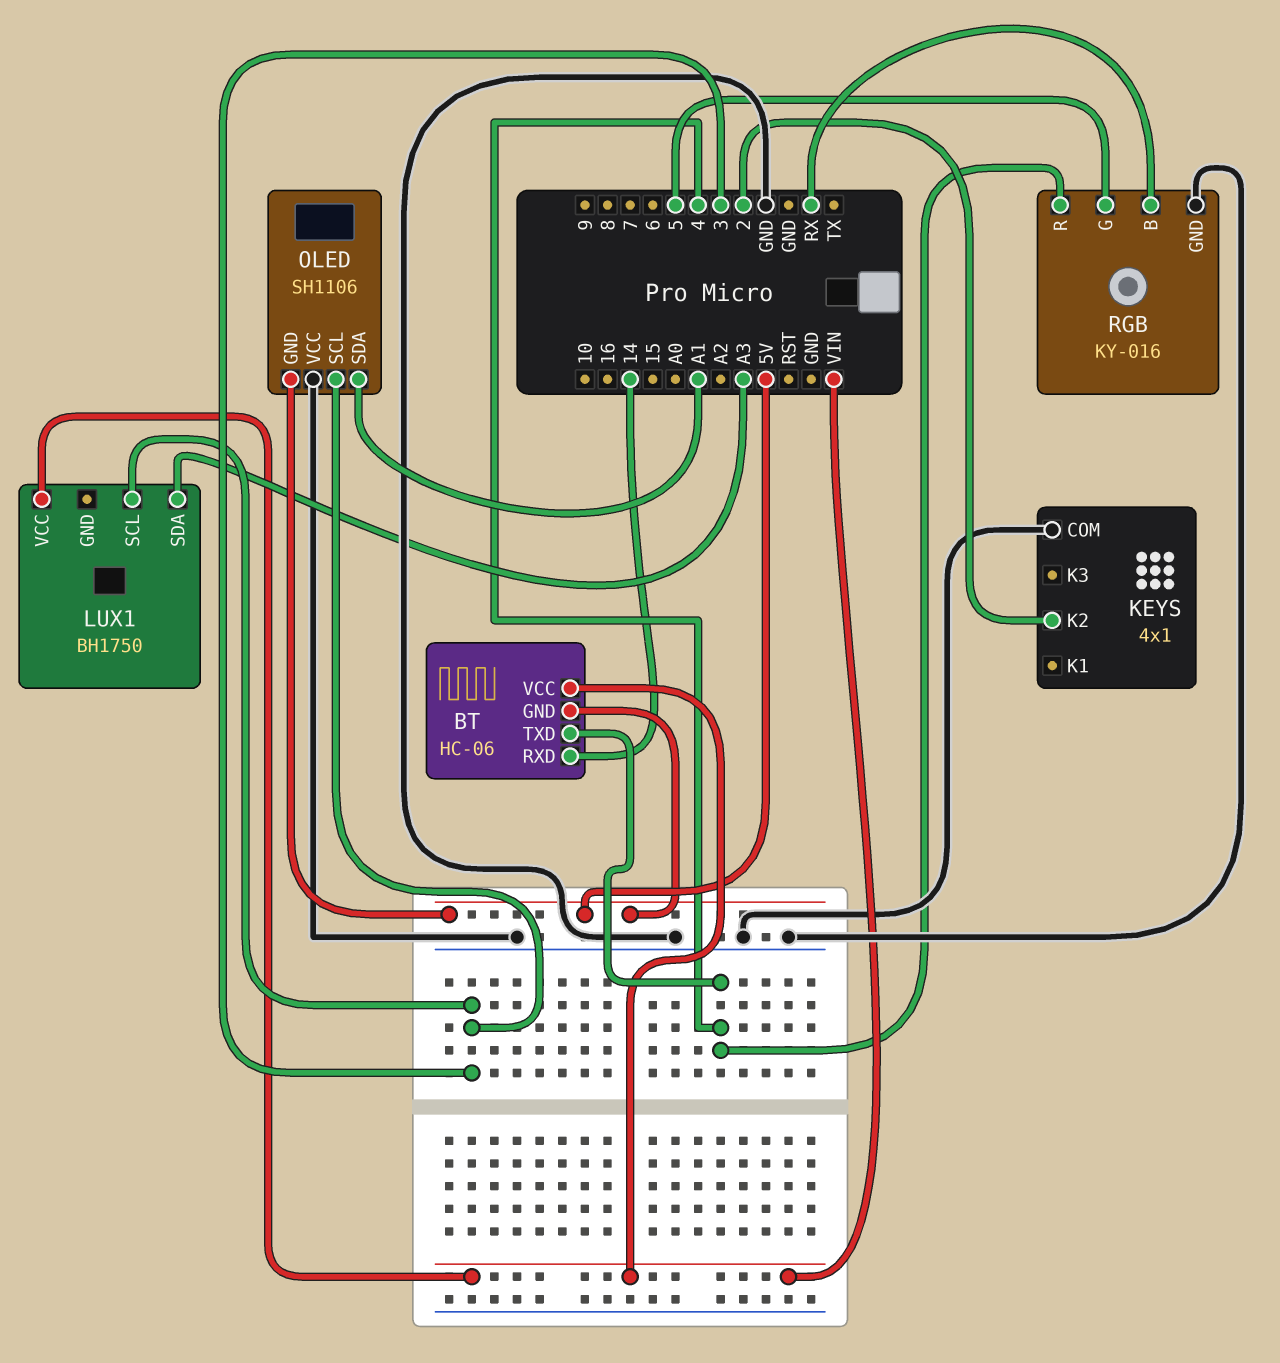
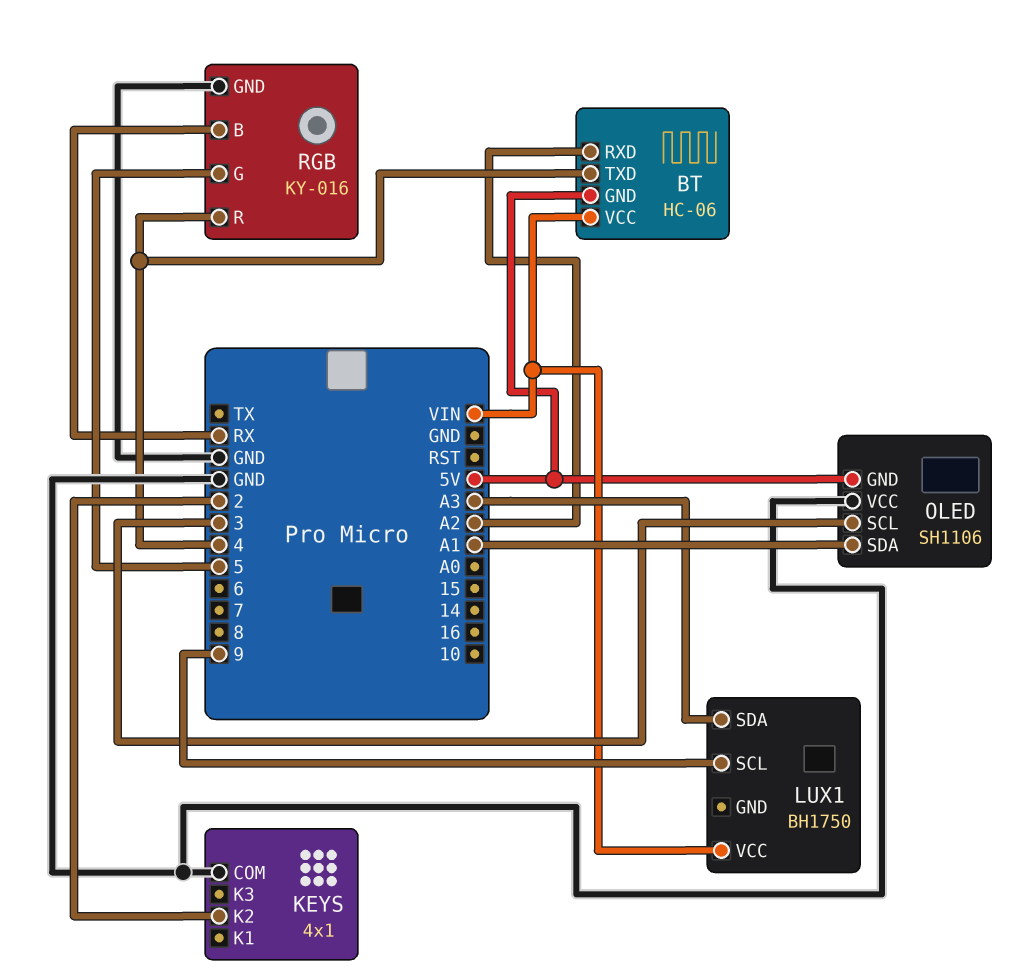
BT pin RXD: 14 -> A2
LUX1 pin SCL: 3 -> 9

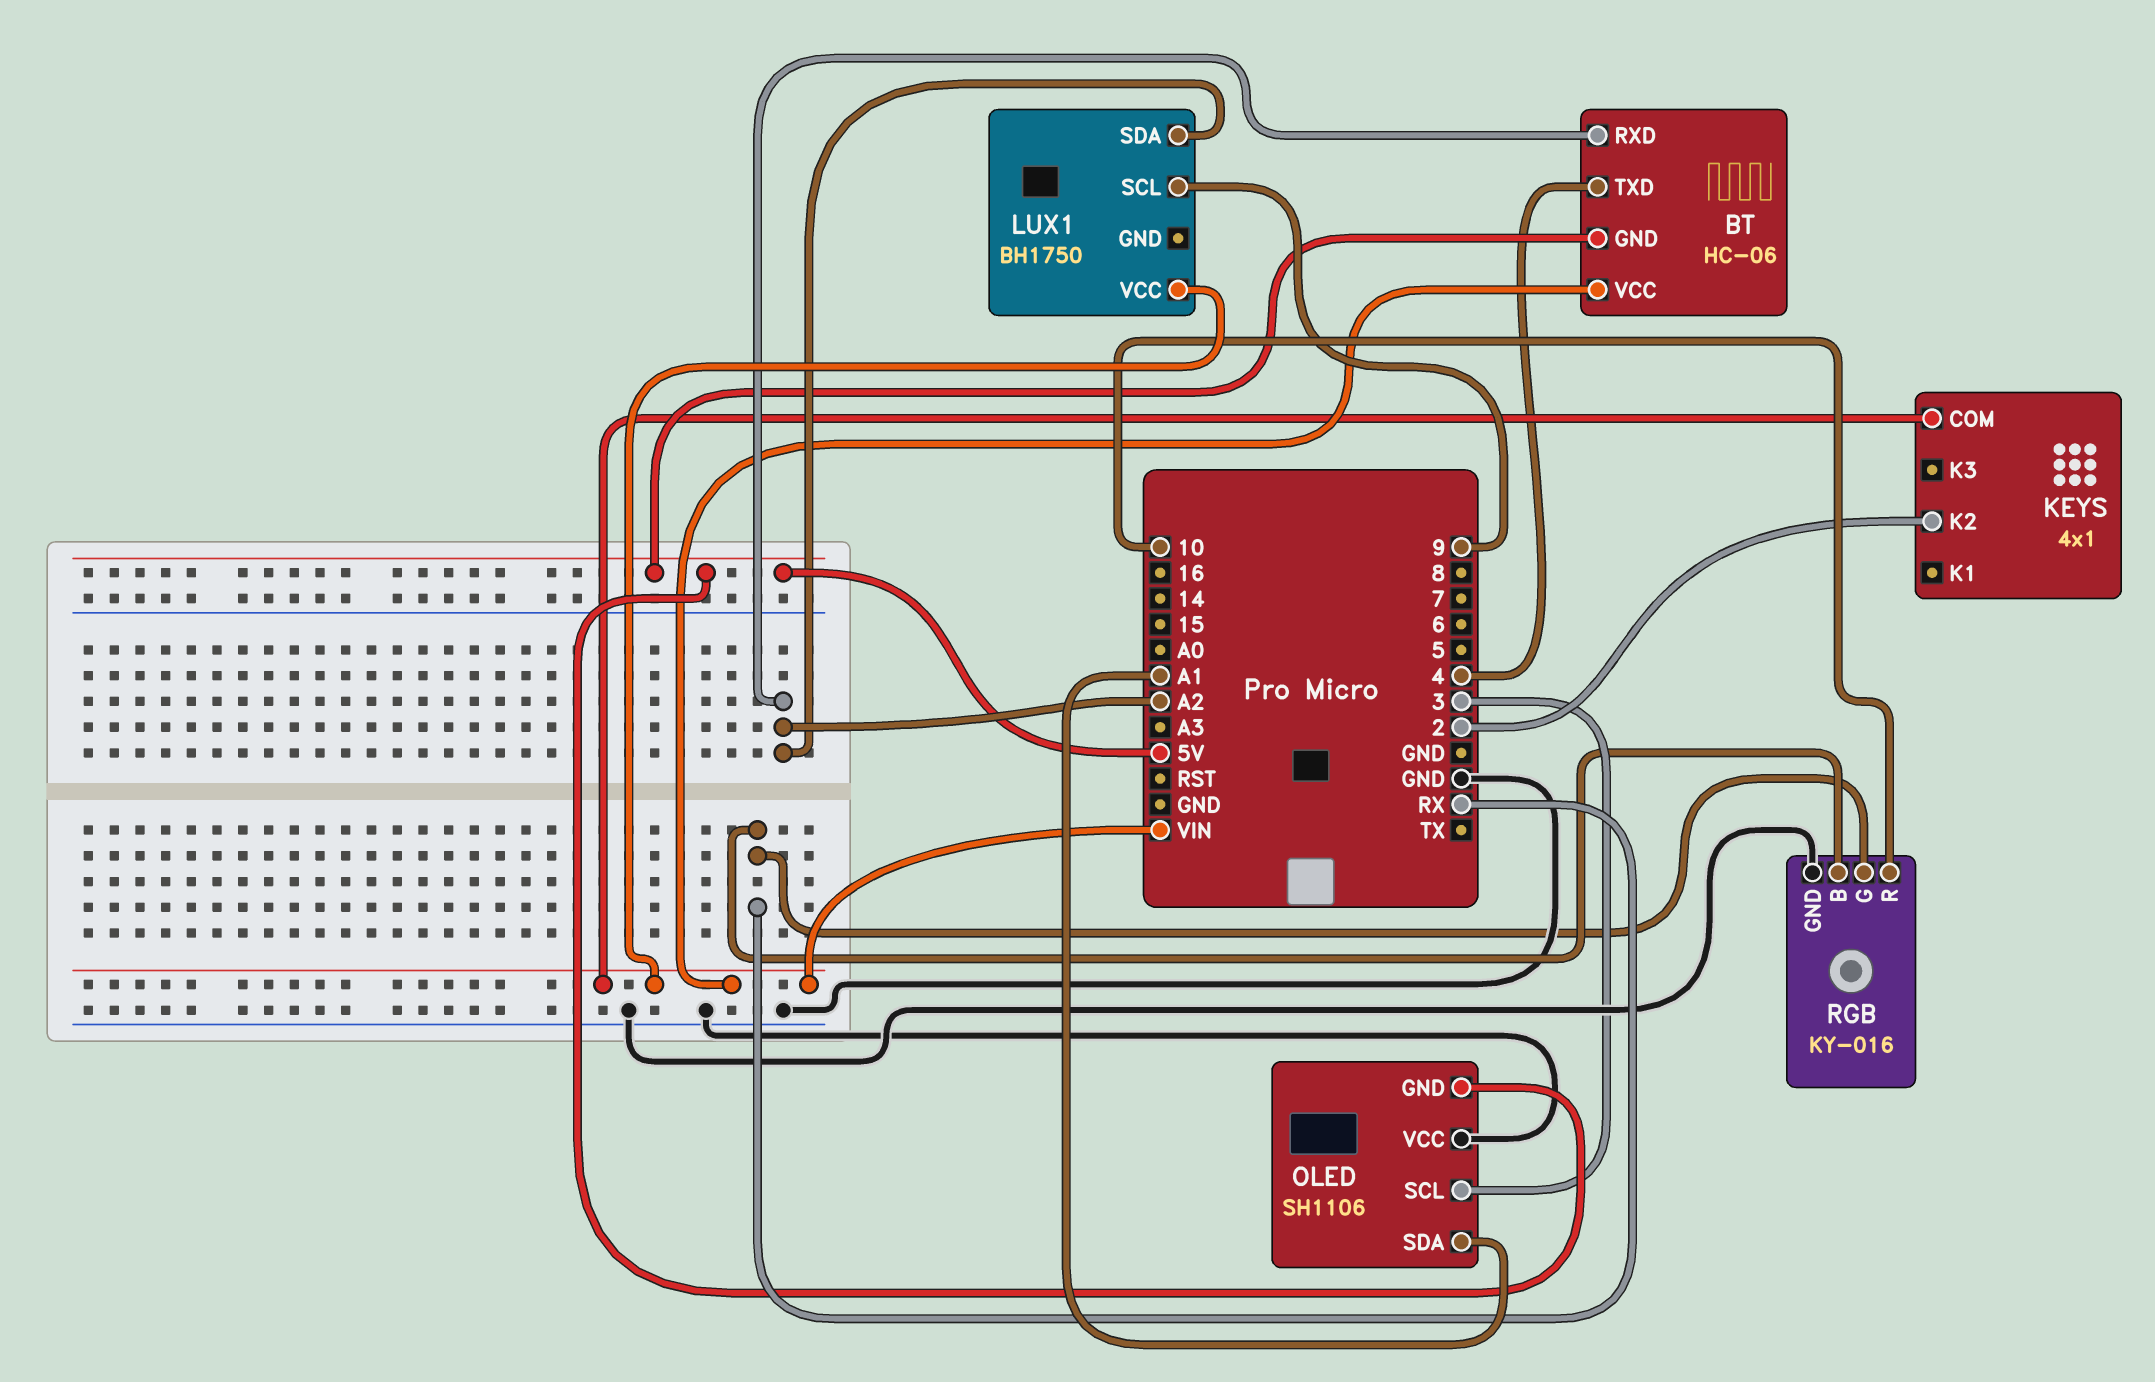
KEYS pin COM: GND -> VIN
LUX1 pin SDA: A3 -> A2
RGB pin G: 5 -> RX
RGB pin R: 4 -> 10

